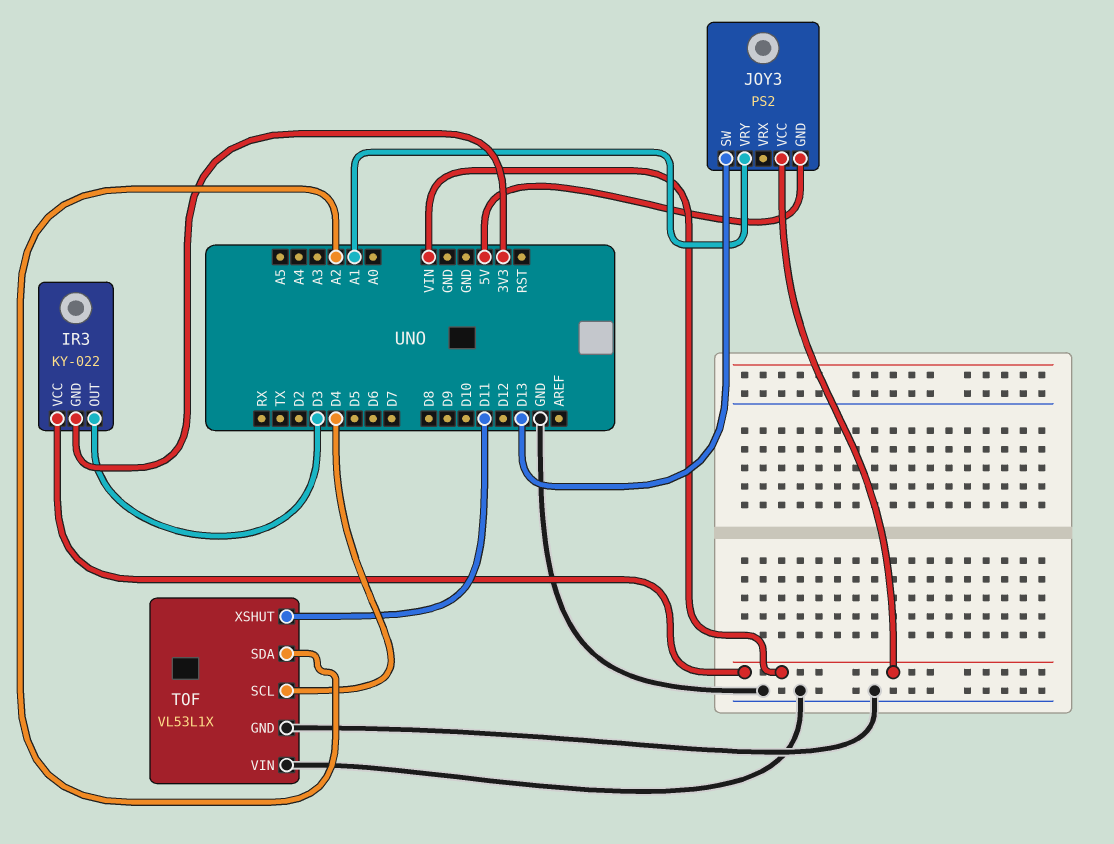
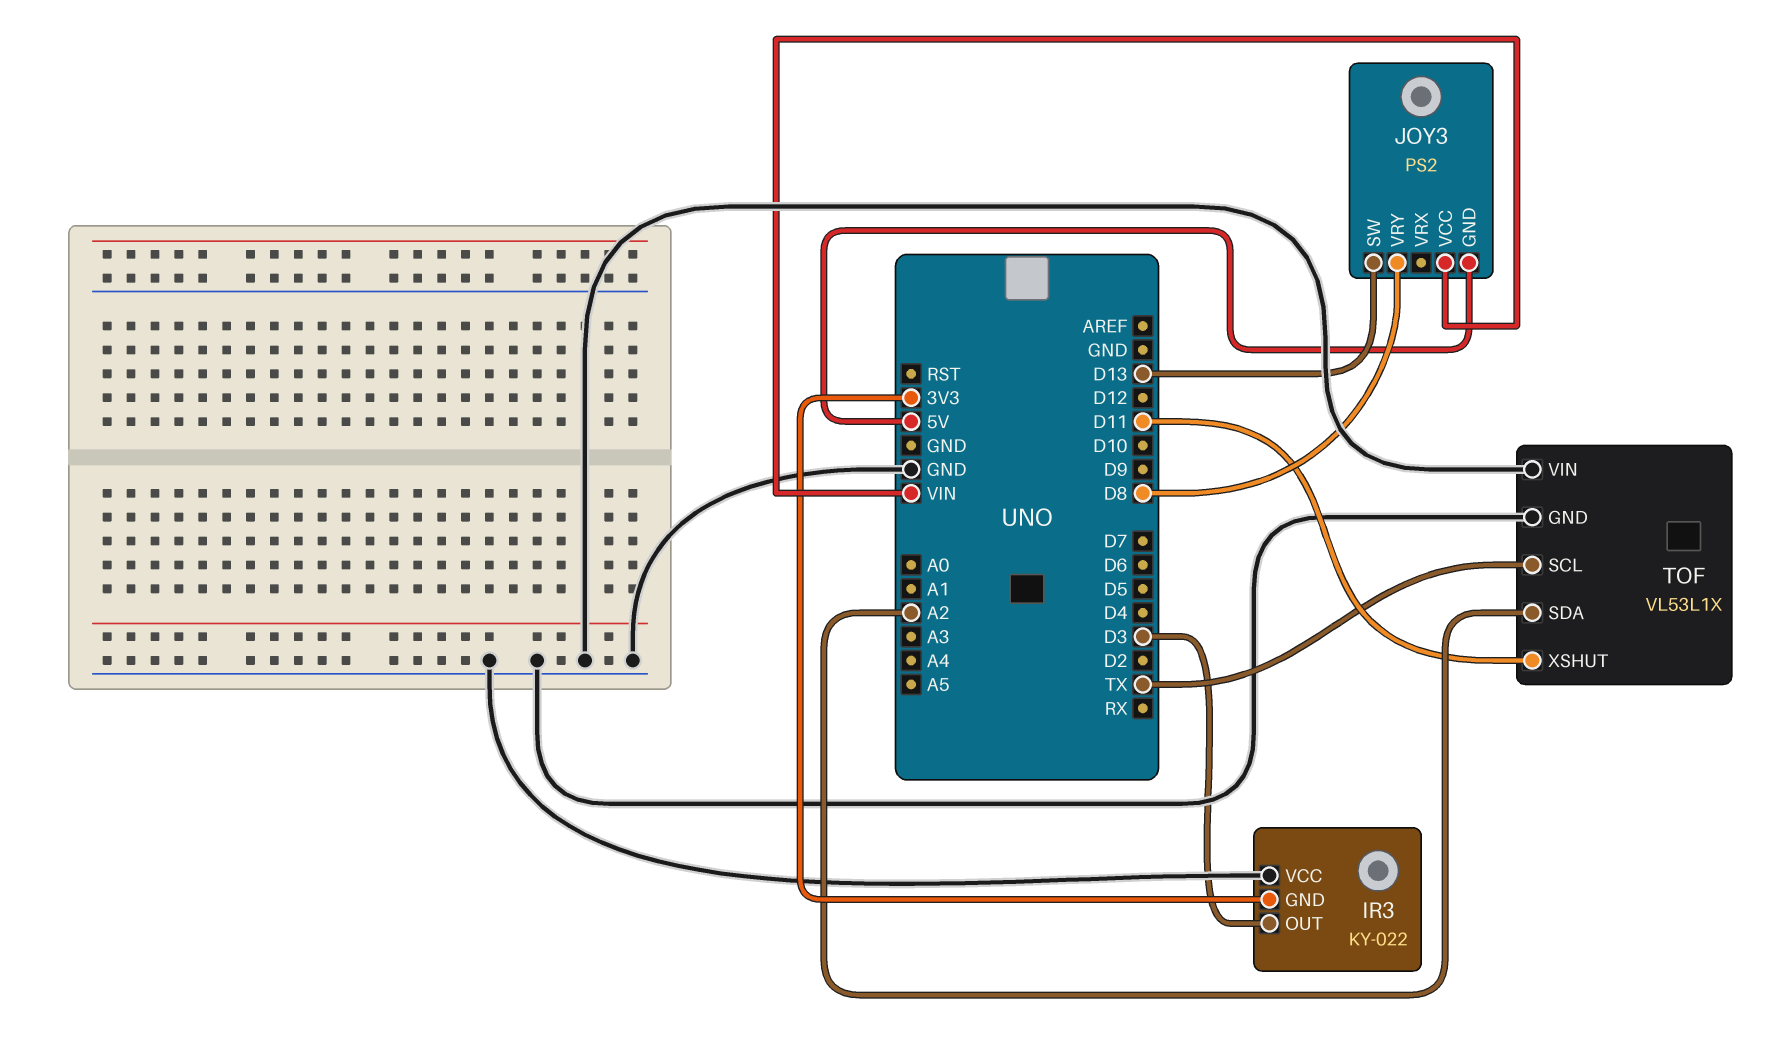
IR3 pin VCC: VIN -> GND
JOY3 pin VRY: A1 -> D8
TOF pin SCL: D4 -> TX

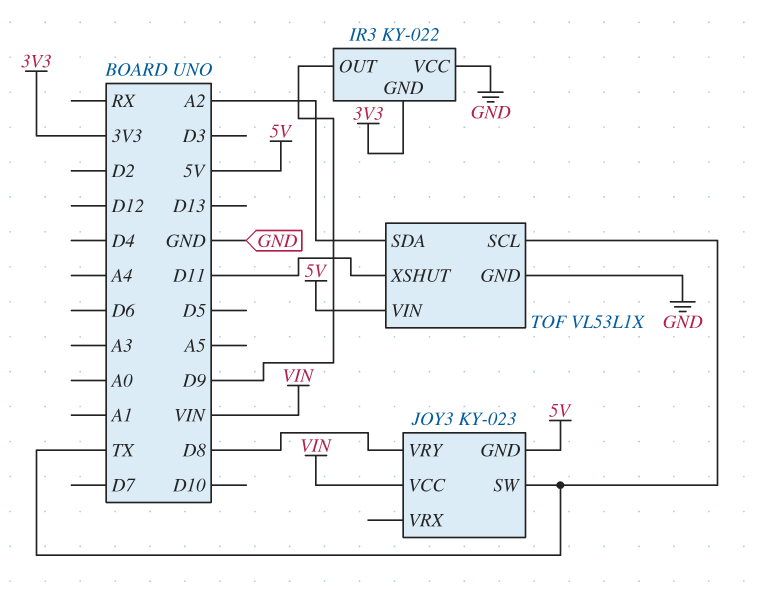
IR3 pin OUT: D3 -> D9
JOY3: PS2 -> KY-023
JOY3 pin SW: D13 -> TX
TOF pin VIN: GND -> 5V

